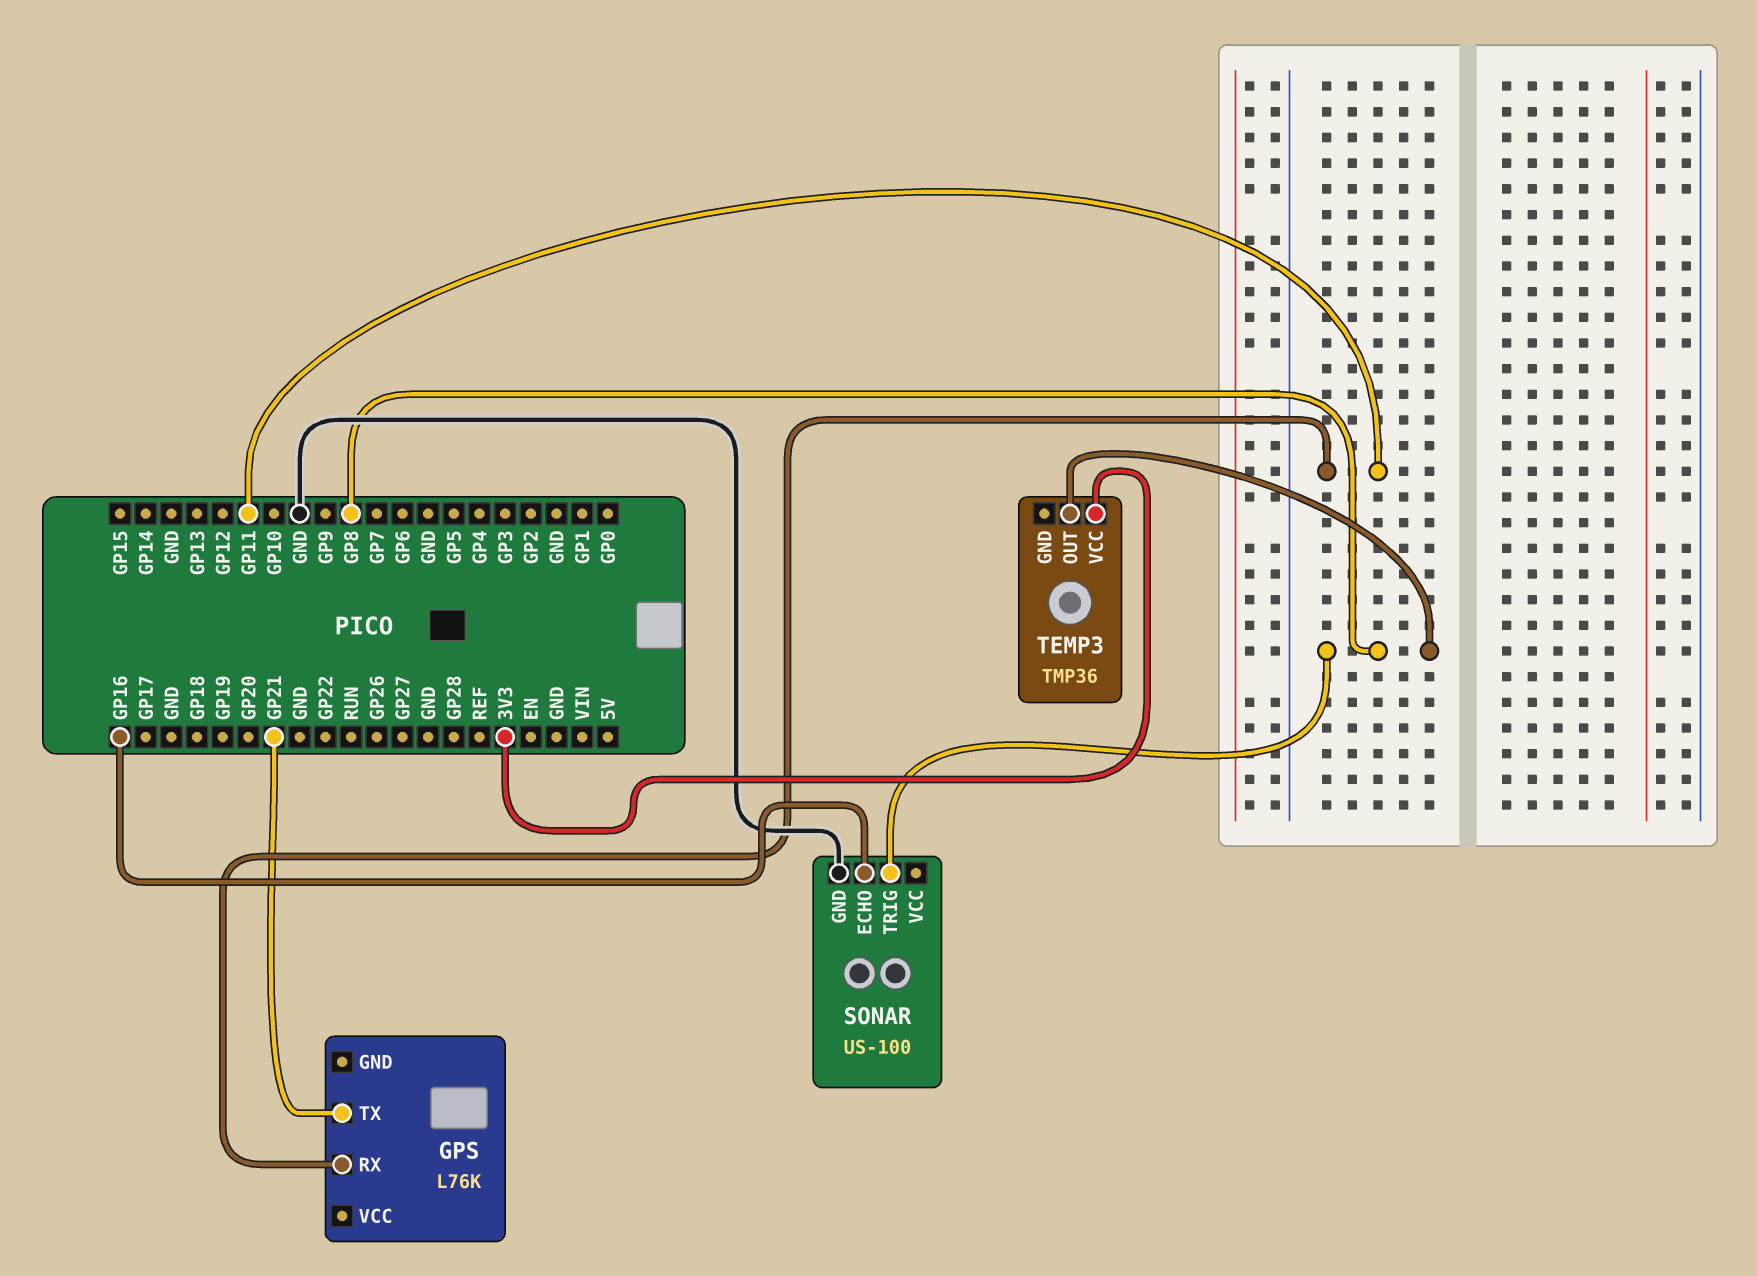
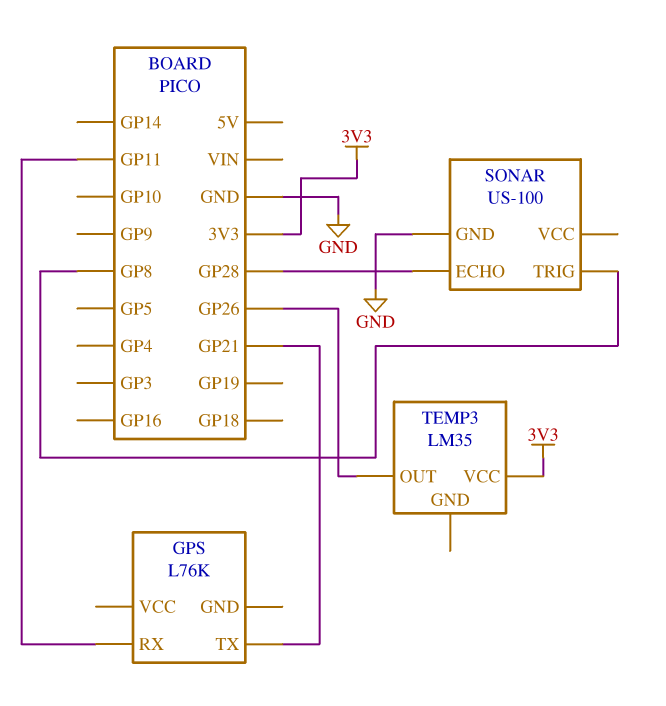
SONAR pin ECHO: GP16 -> GP28
TEMP3: TMP36 -> LM35
TEMP3 pin OUT: GP8 -> GP26

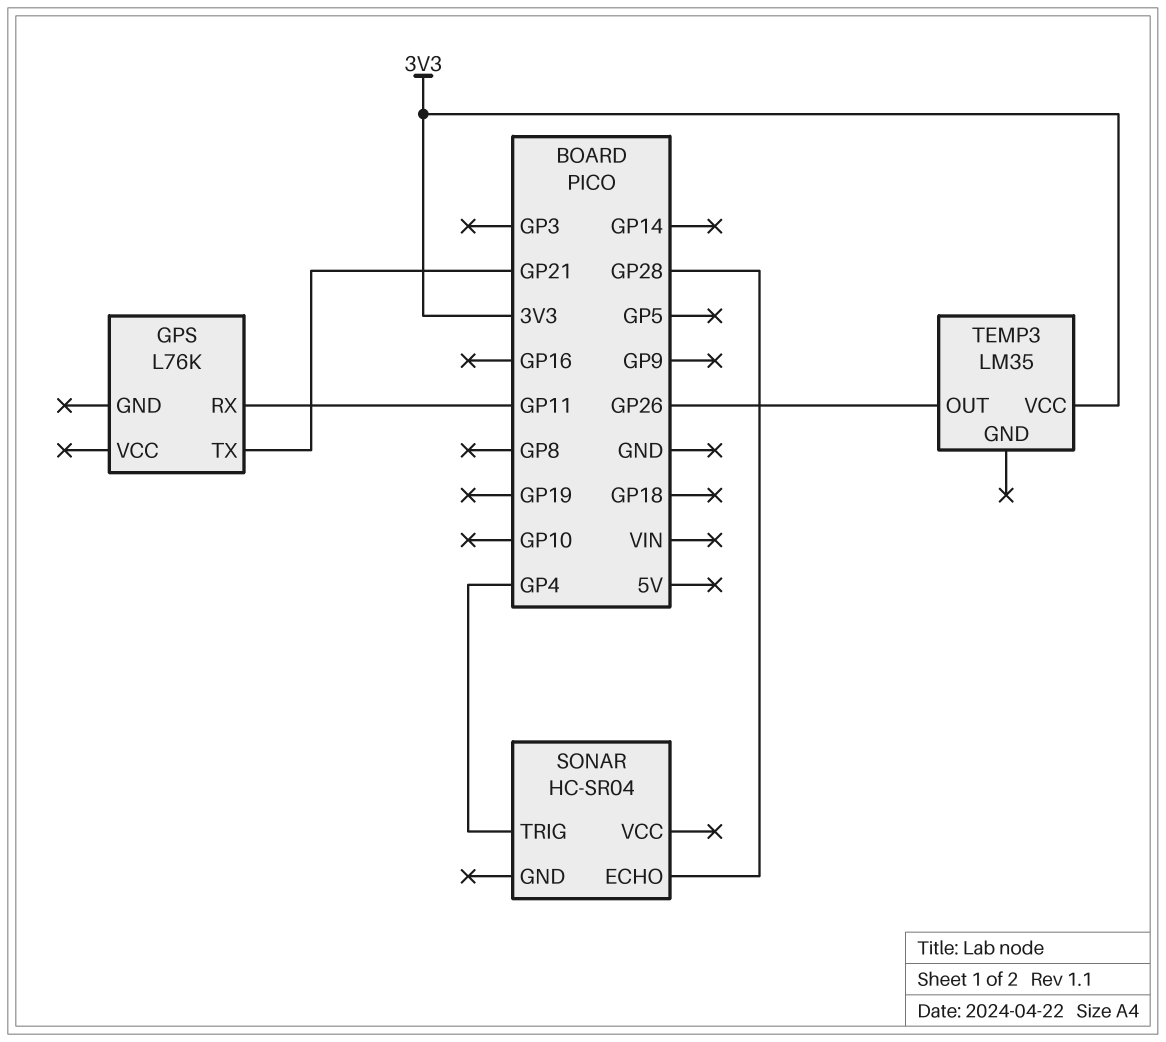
SONAR: US-100 -> HC-SR04
SONAR pin GND: GND -> none
SONAR pin TRIG: GP8 -> GP4

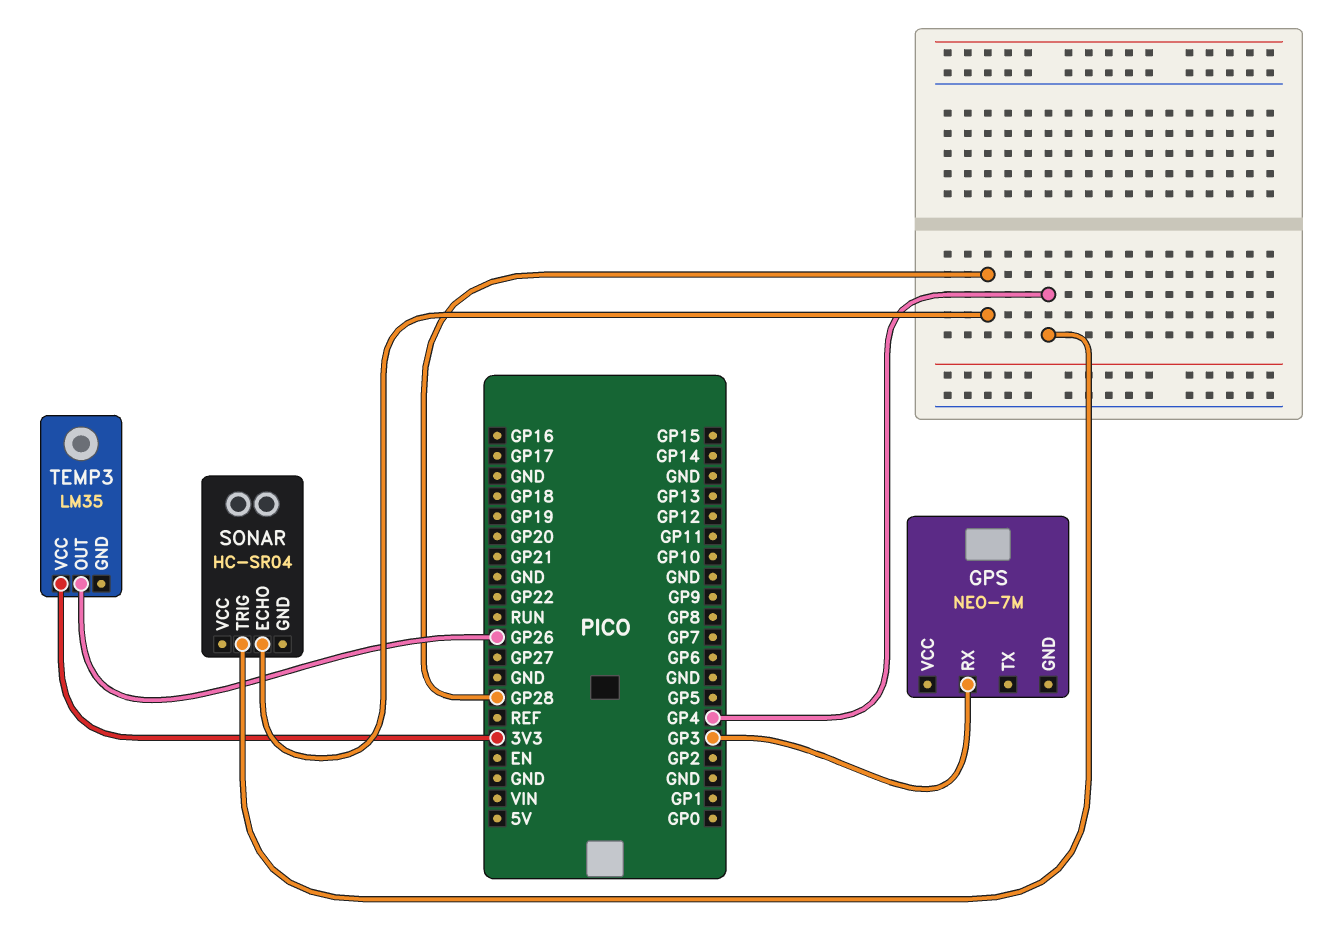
GPS: L76K -> NEO-7M
GPS pin RX: GP11 -> GP3
GPS pin TX: GP21 -> none

